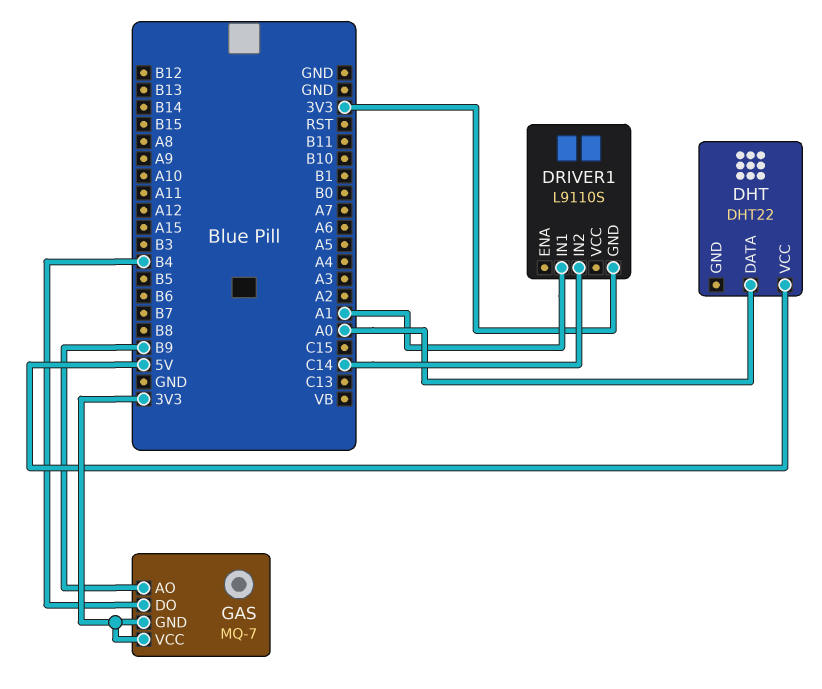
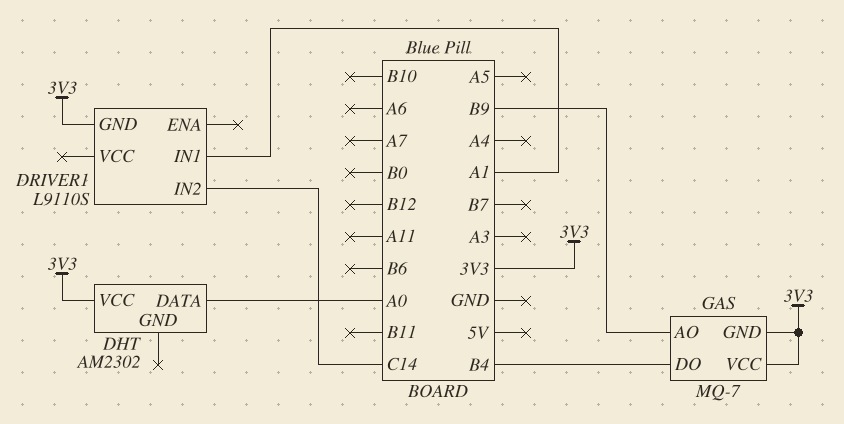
DHT: DHT22 -> AM2302
DHT pin VCC: 5V -> 3V3

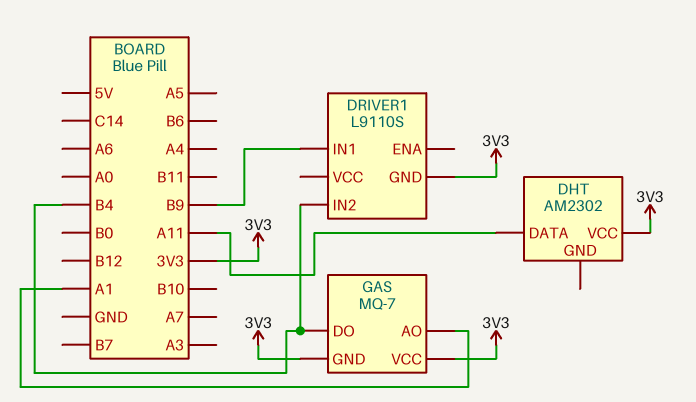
DHT pin DATA: A0 -> A11
DRIVER1 pin IN1: A1 -> B9
DRIVER1 pin IN2: C14 -> B4
GAS pin AO: B9 -> A1

